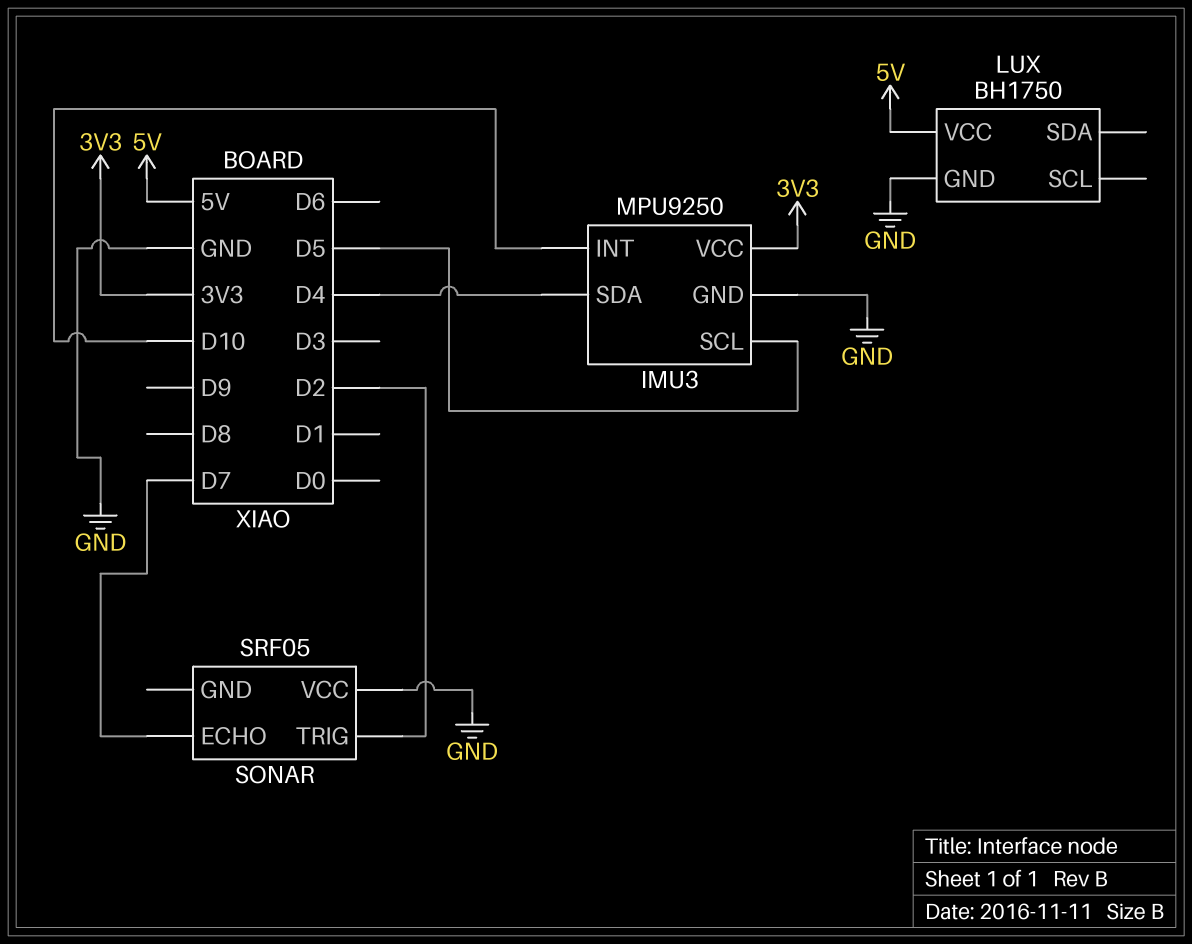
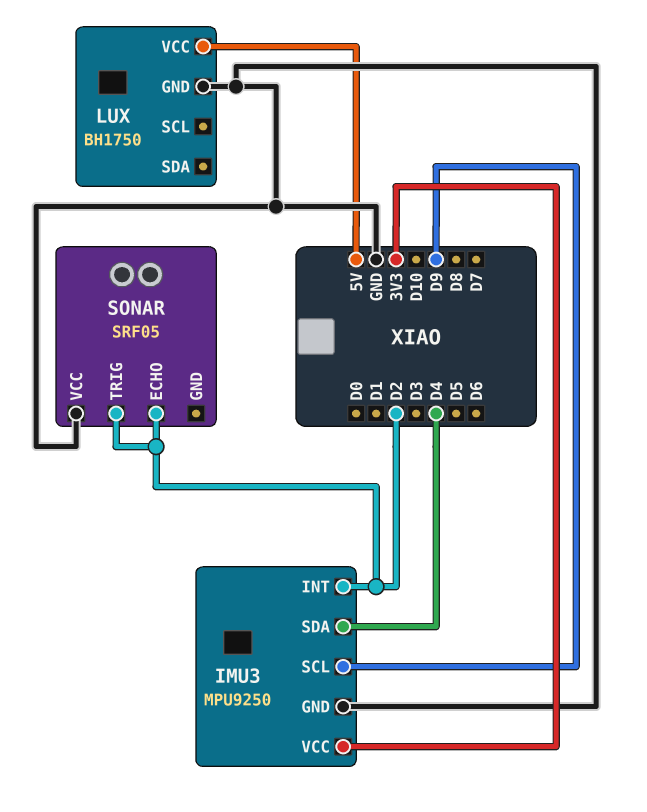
IMU3 pin INT: D10 -> D2
IMU3 pin SCL: D5 -> D9
SONAR pin ECHO: D7 -> D2

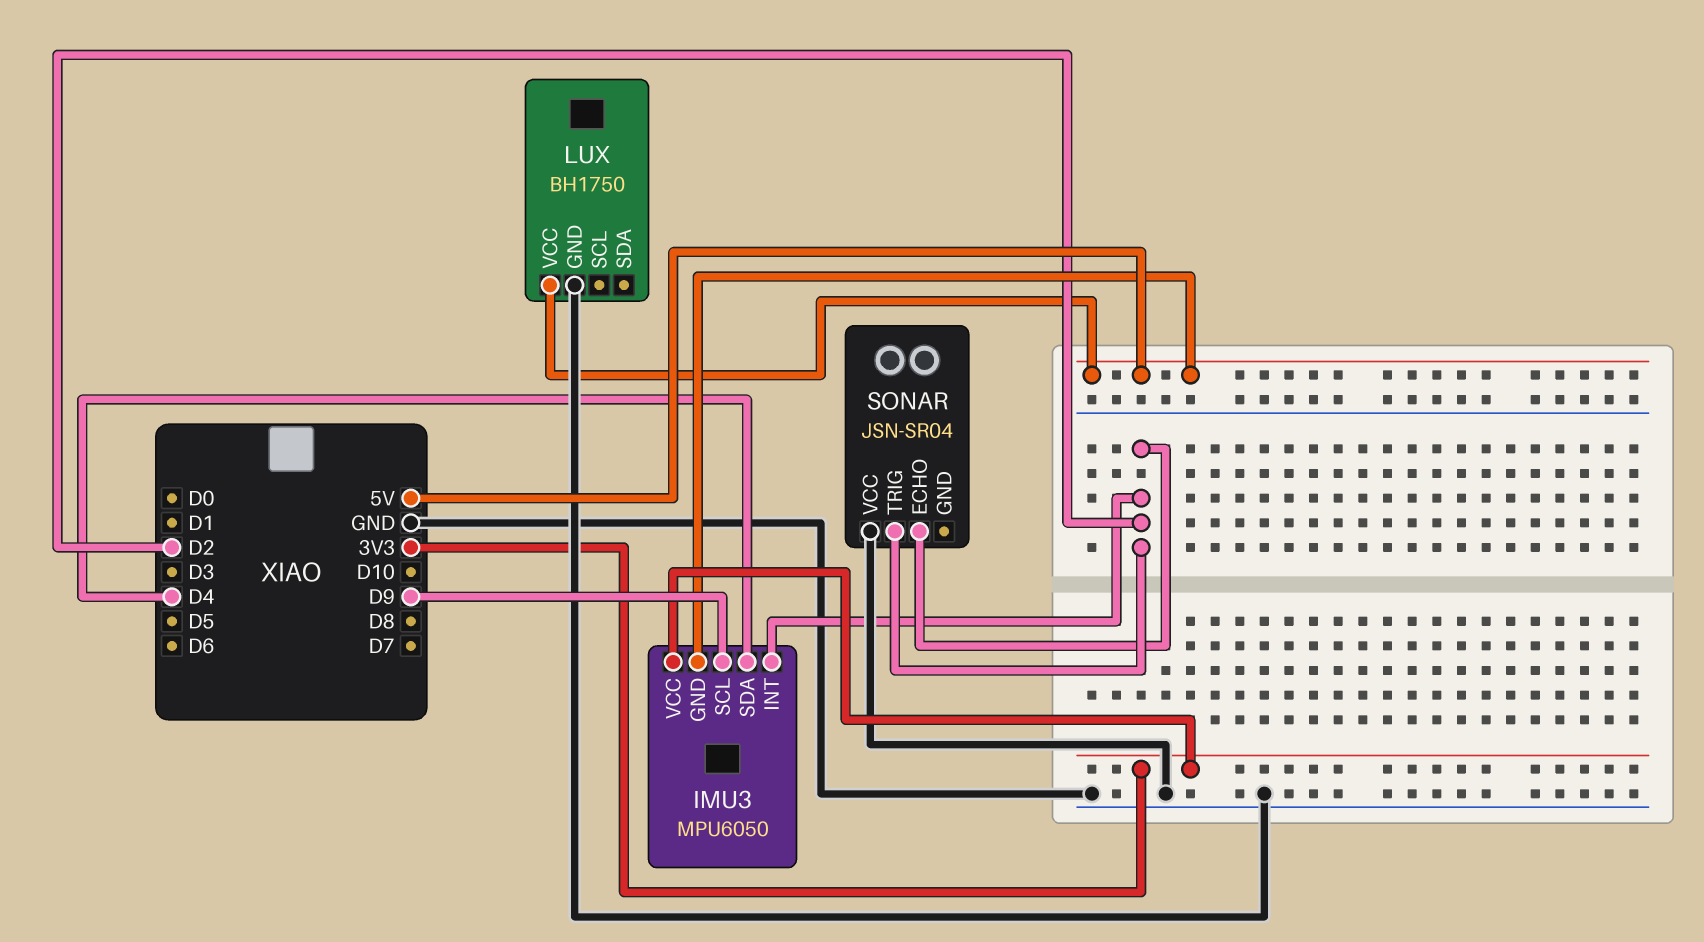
IMU3: MPU9250 -> MPU6050
IMU3 pin GND: GND -> 5V
SONAR: SRF05 -> JSN-SR04

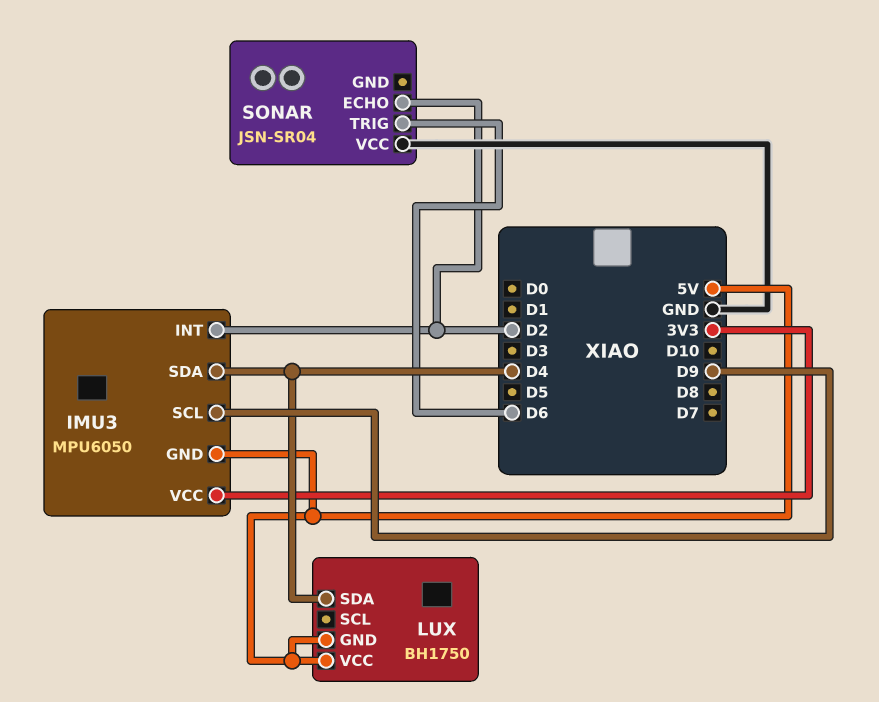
LUX pin GND: GND -> 5V
LUX pin SDA: none -> D4
SONAR pin TRIG: D2 -> D6

